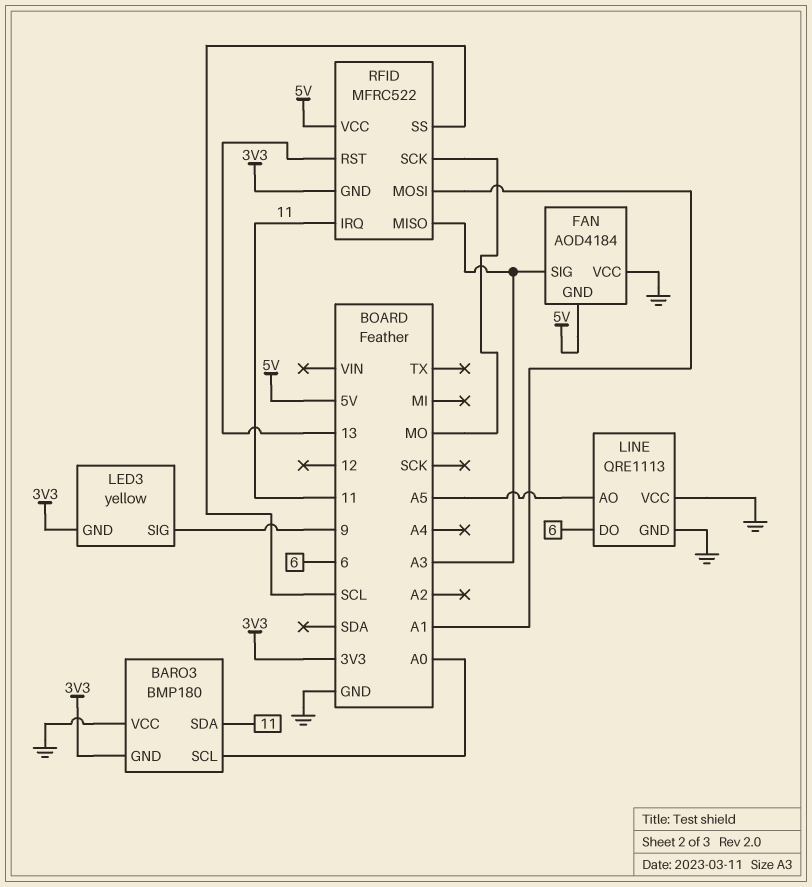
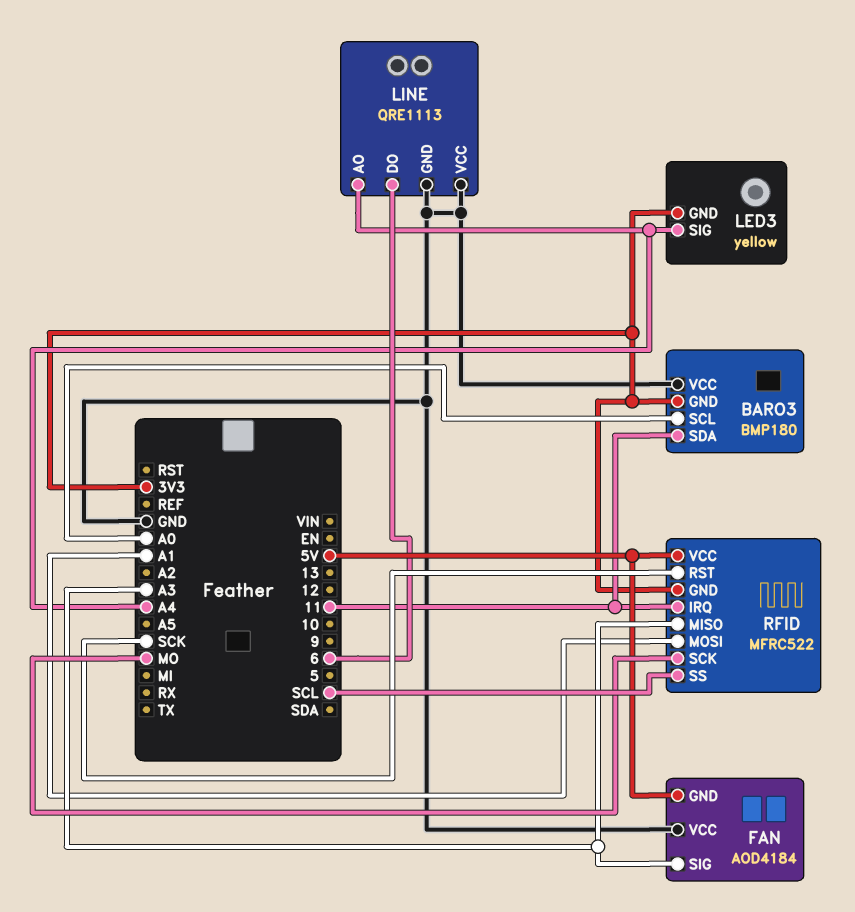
LED3 pin SIG: 9 -> A4
LINE pin AO: A5 -> A4
RFID pin RST: 13 -> SCK

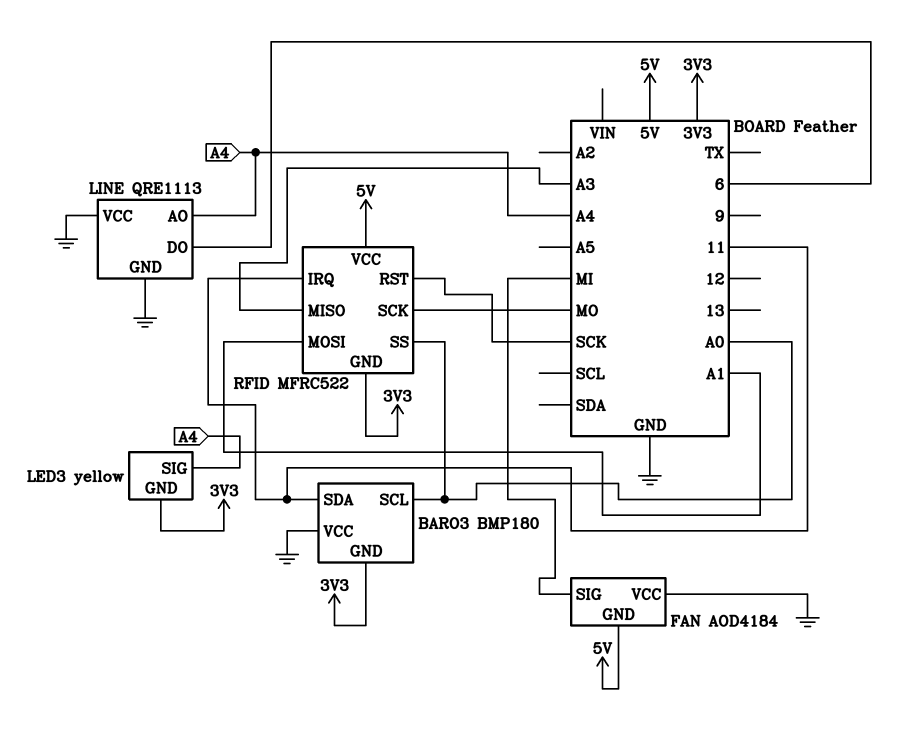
FAN pin SIG: A3 -> MI
RFID pin SS: SCL -> A0

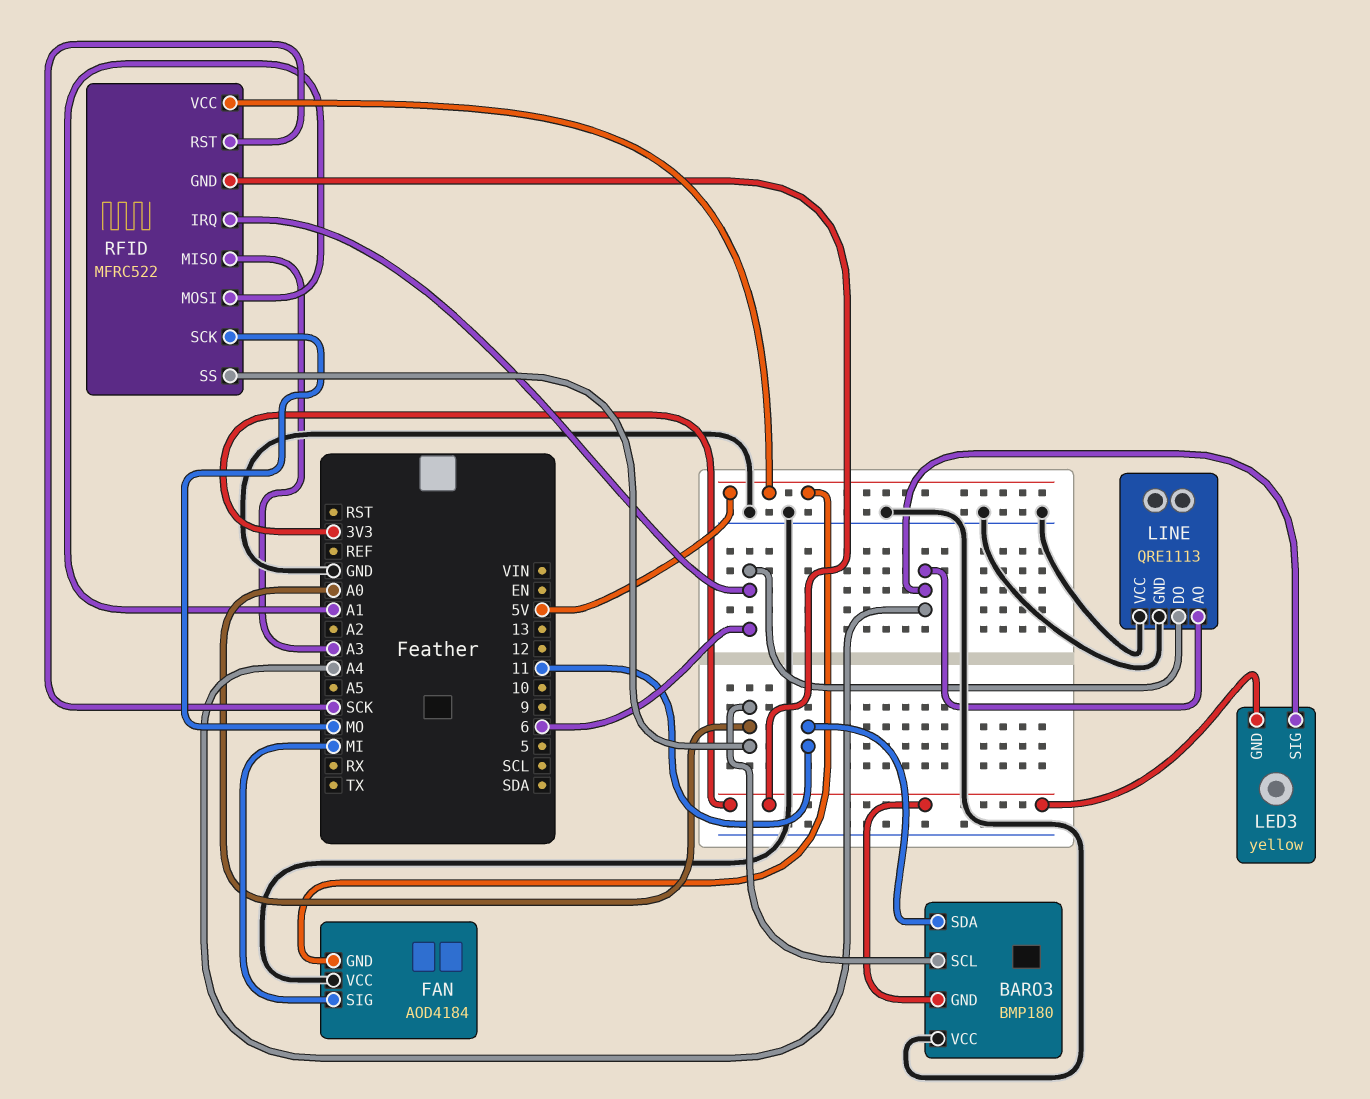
RFID pin IRQ: 11 -> 6

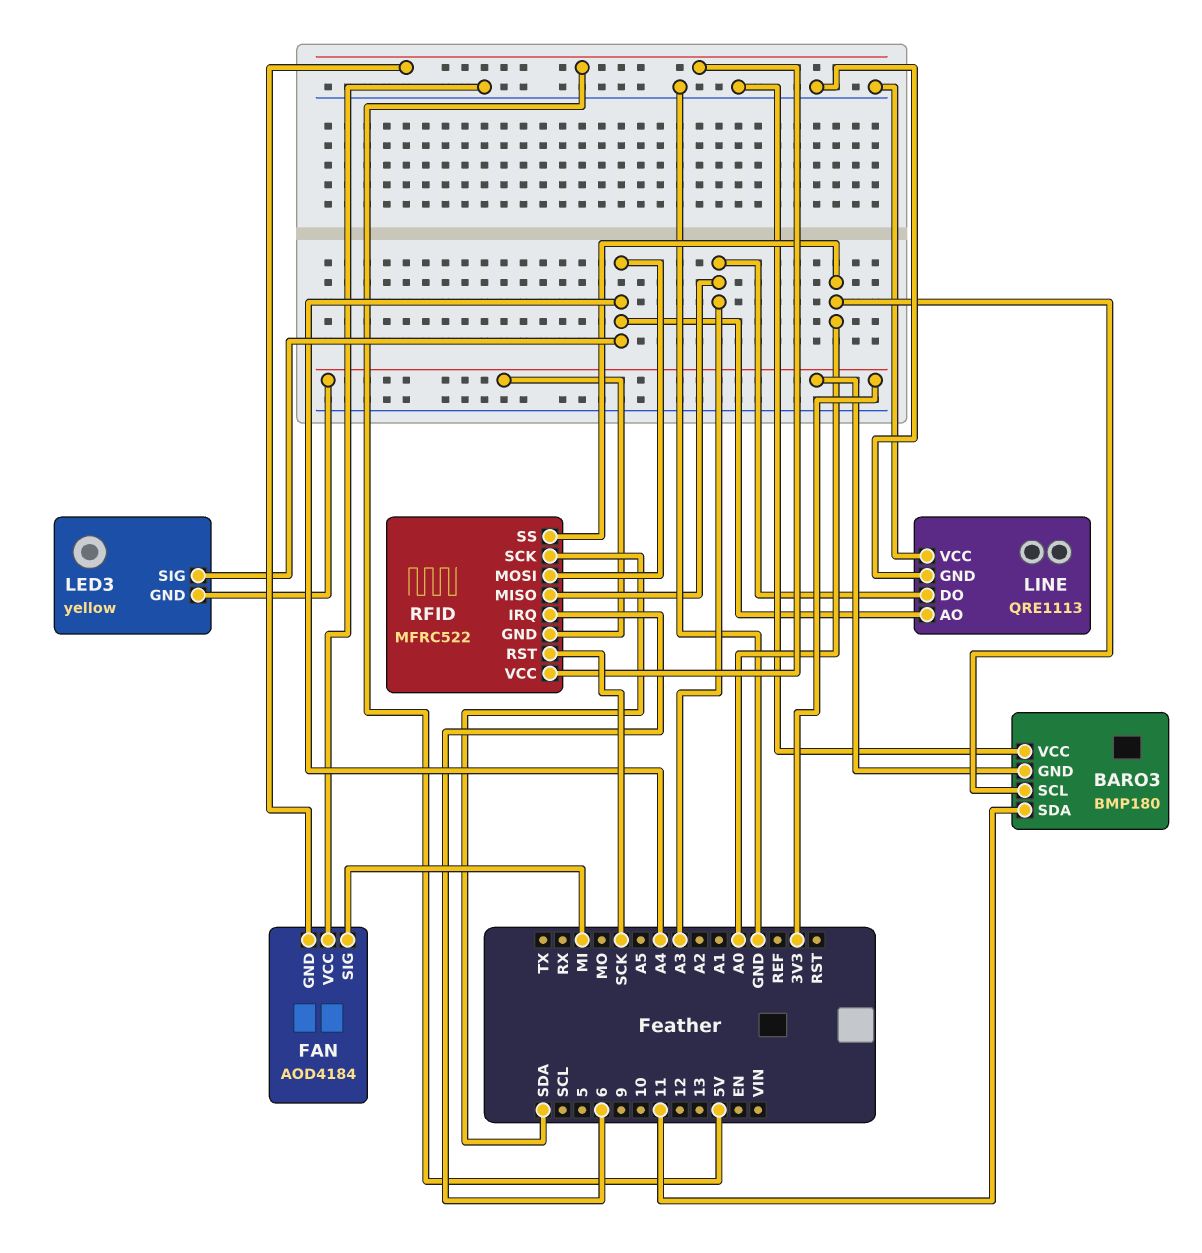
LINE pin DO: 6 -> A3
RFID pin MOSI: A1 -> A4
RFID pin SCK: MO -> SDA

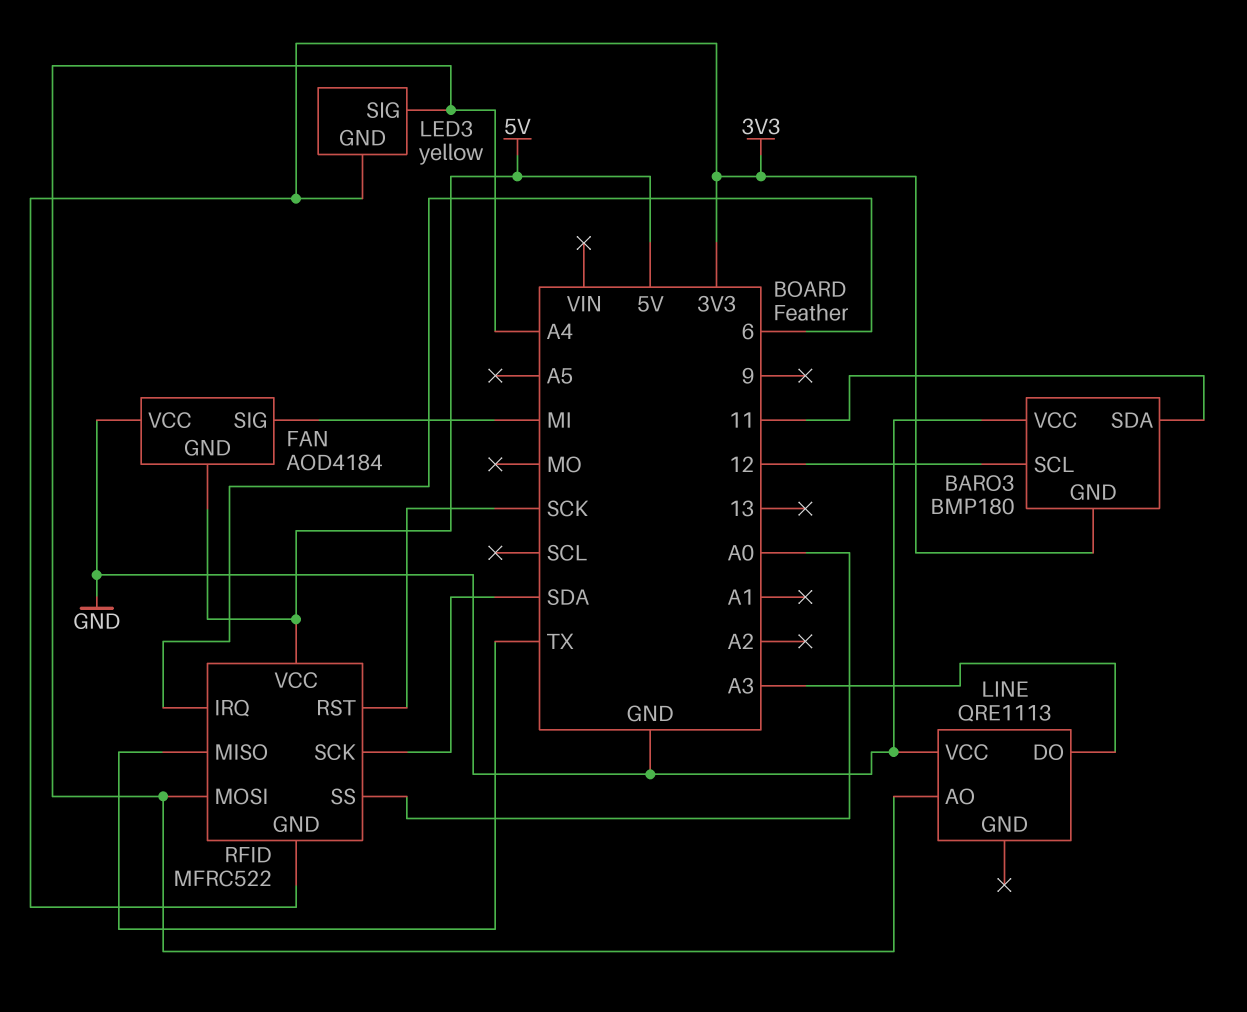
BARO3 pin SCL: A0 -> 12
LINE pin GND: GND -> none
RFID pin MISO: A3 -> TX

